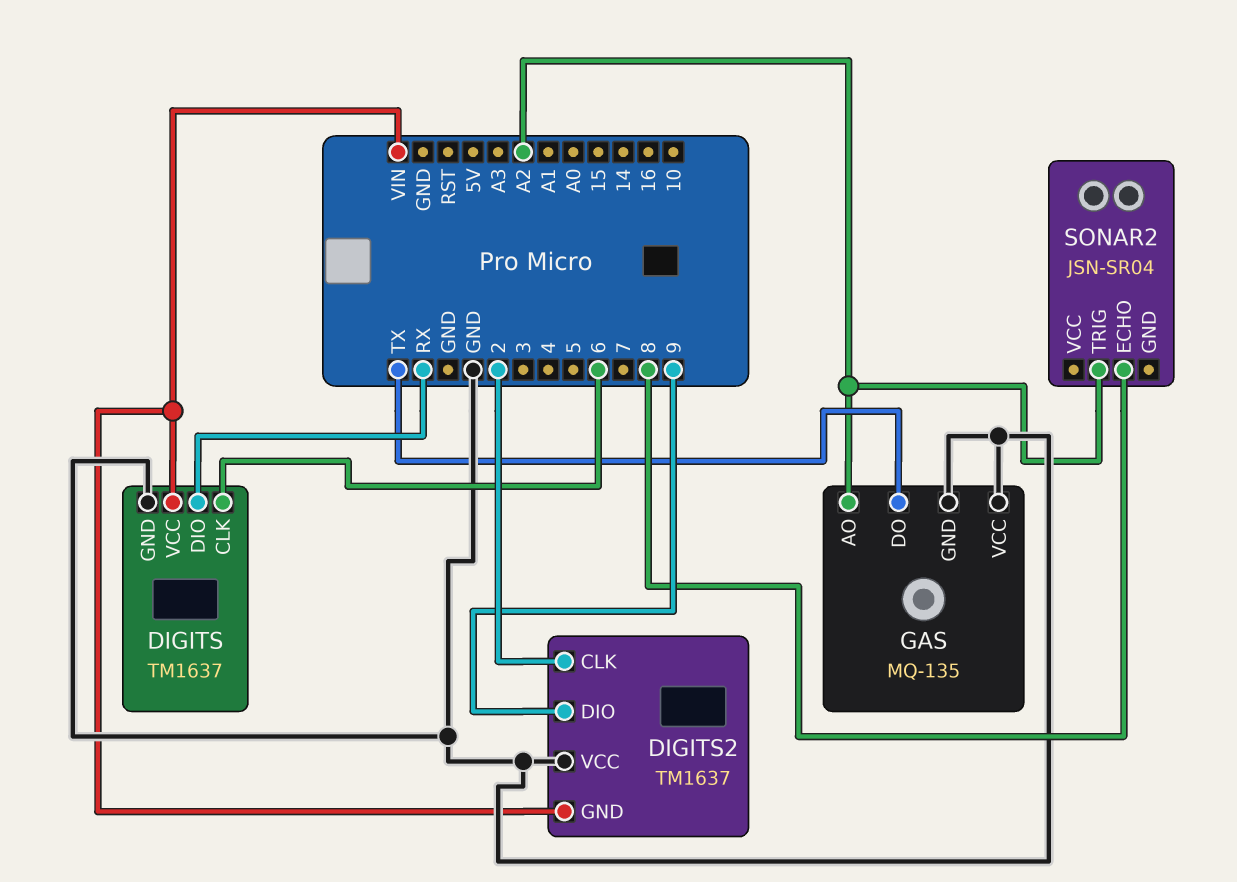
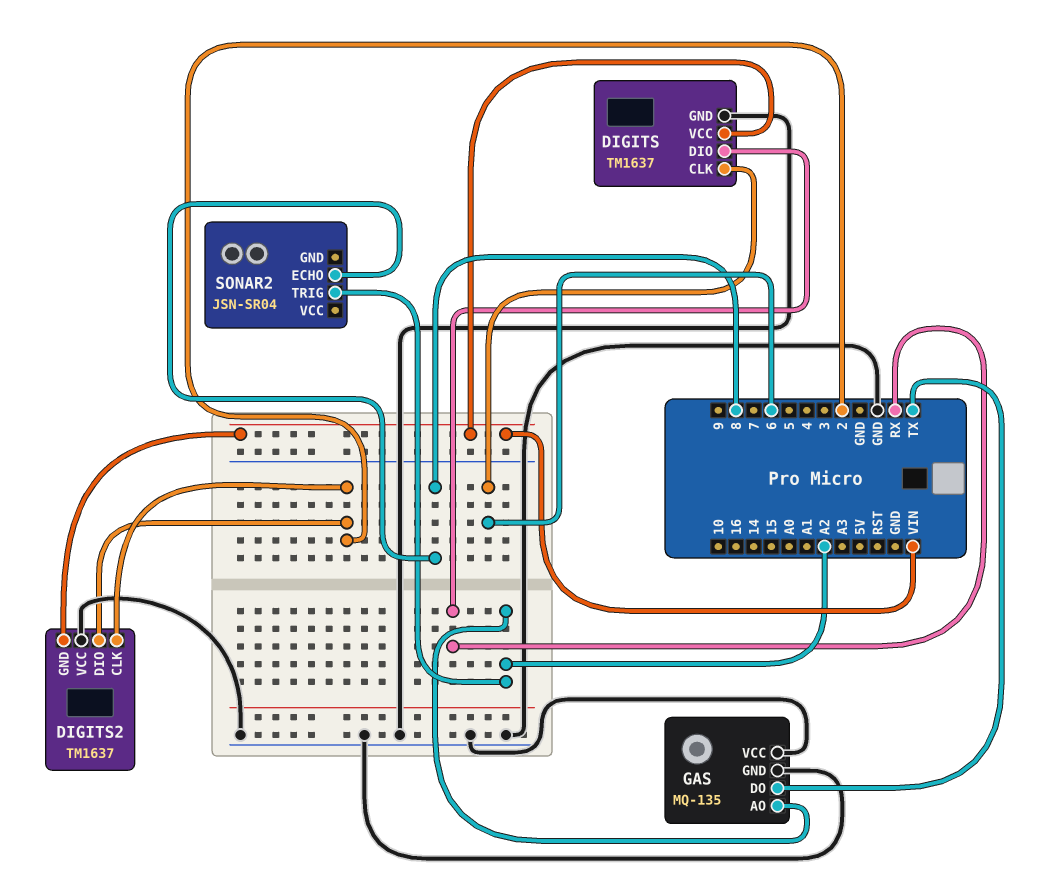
DIGITS2 pin DIO: 9 -> 2

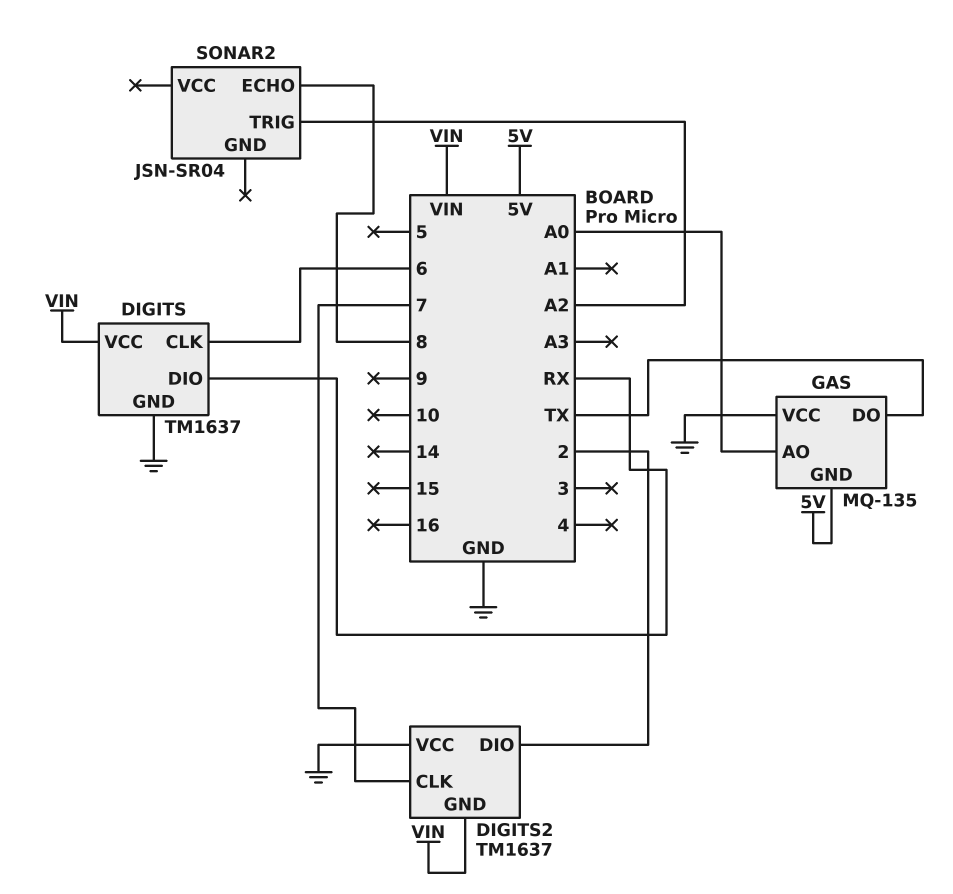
DIGITS2 pin CLK: 2 -> 7
GAS pin AO: A2 -> A0
GAS pin GND: GND -> 5V

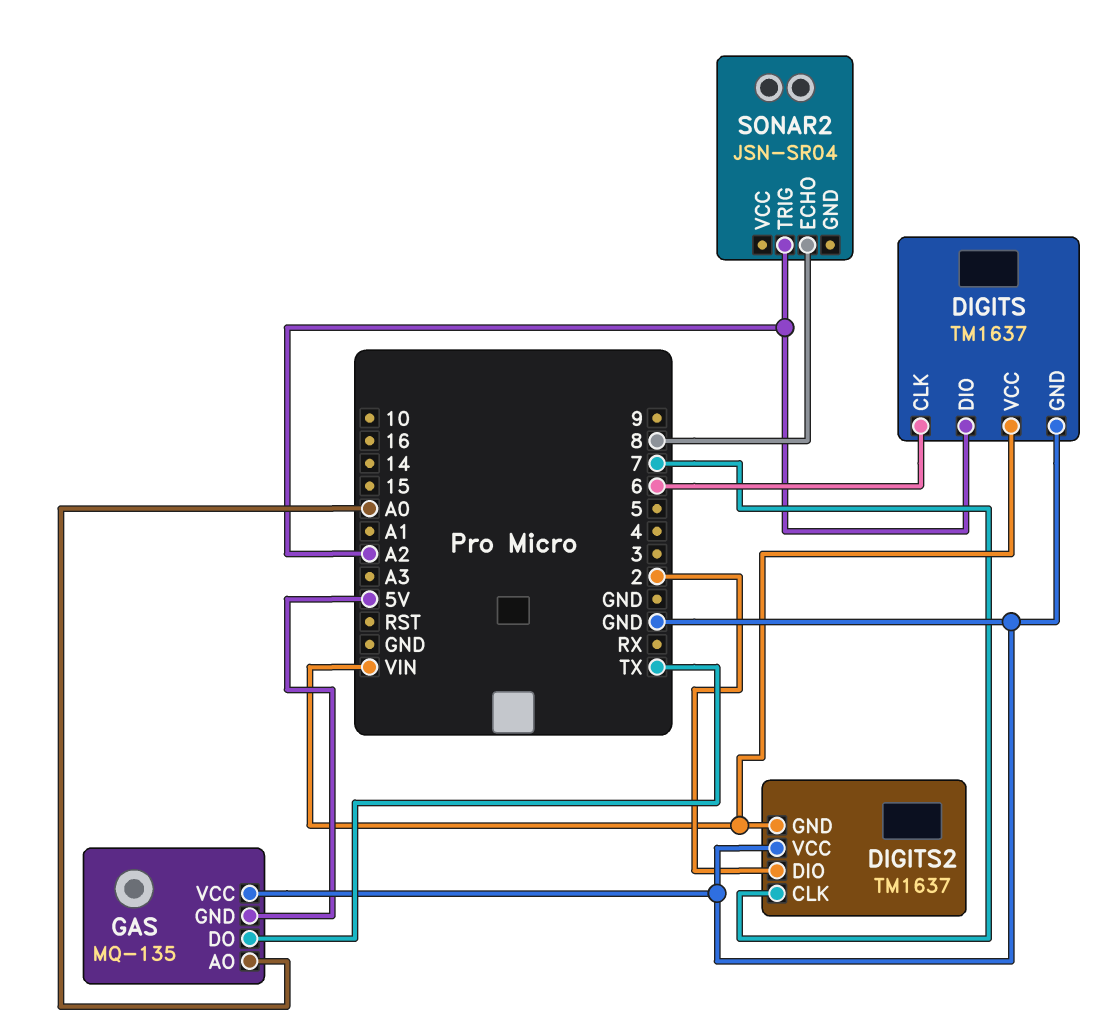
DIGITS pin DIO: RX -> A2

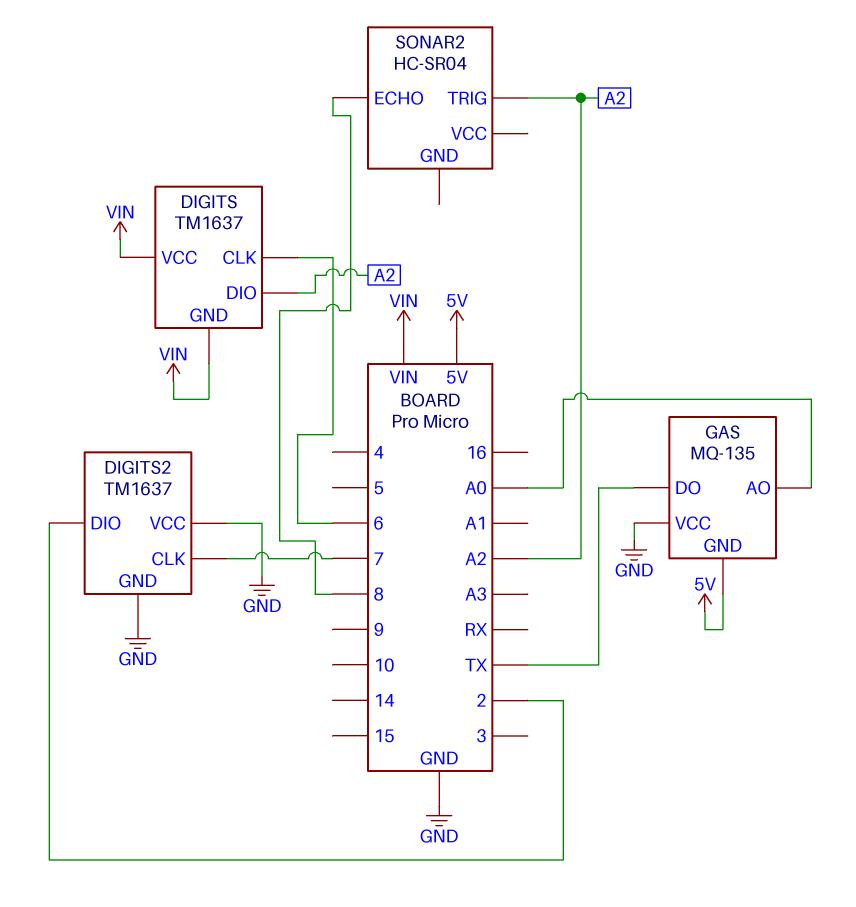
DIGITS pin GND: GND -> VIN
DIGITS2 pin GND: VIN -> GND
SONAR2: JSN-SR04 -> HC-SR04

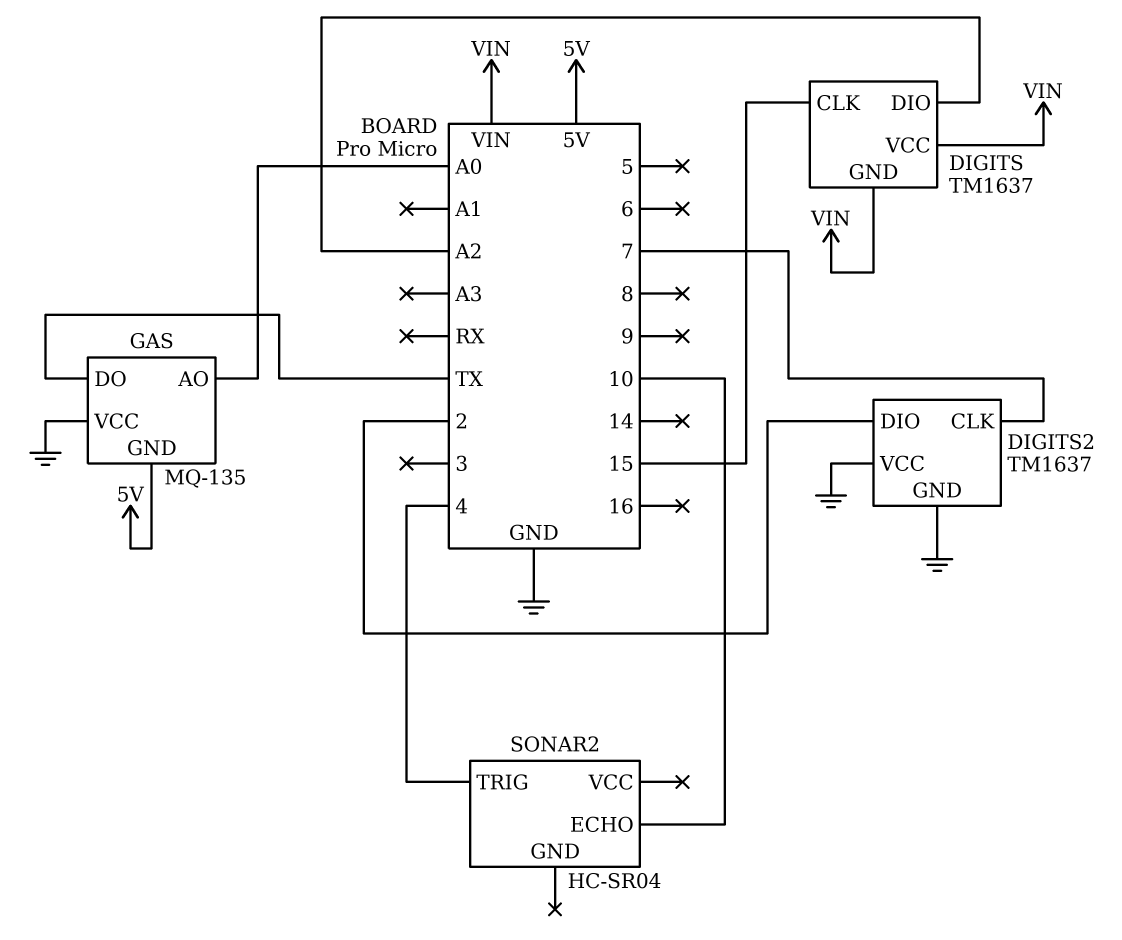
DIGITS pin CLK: 6 -> 15
SONAR2 pin ECHO: 8 -> 10
SONAR2 pin TRIG: A2 -> 4

